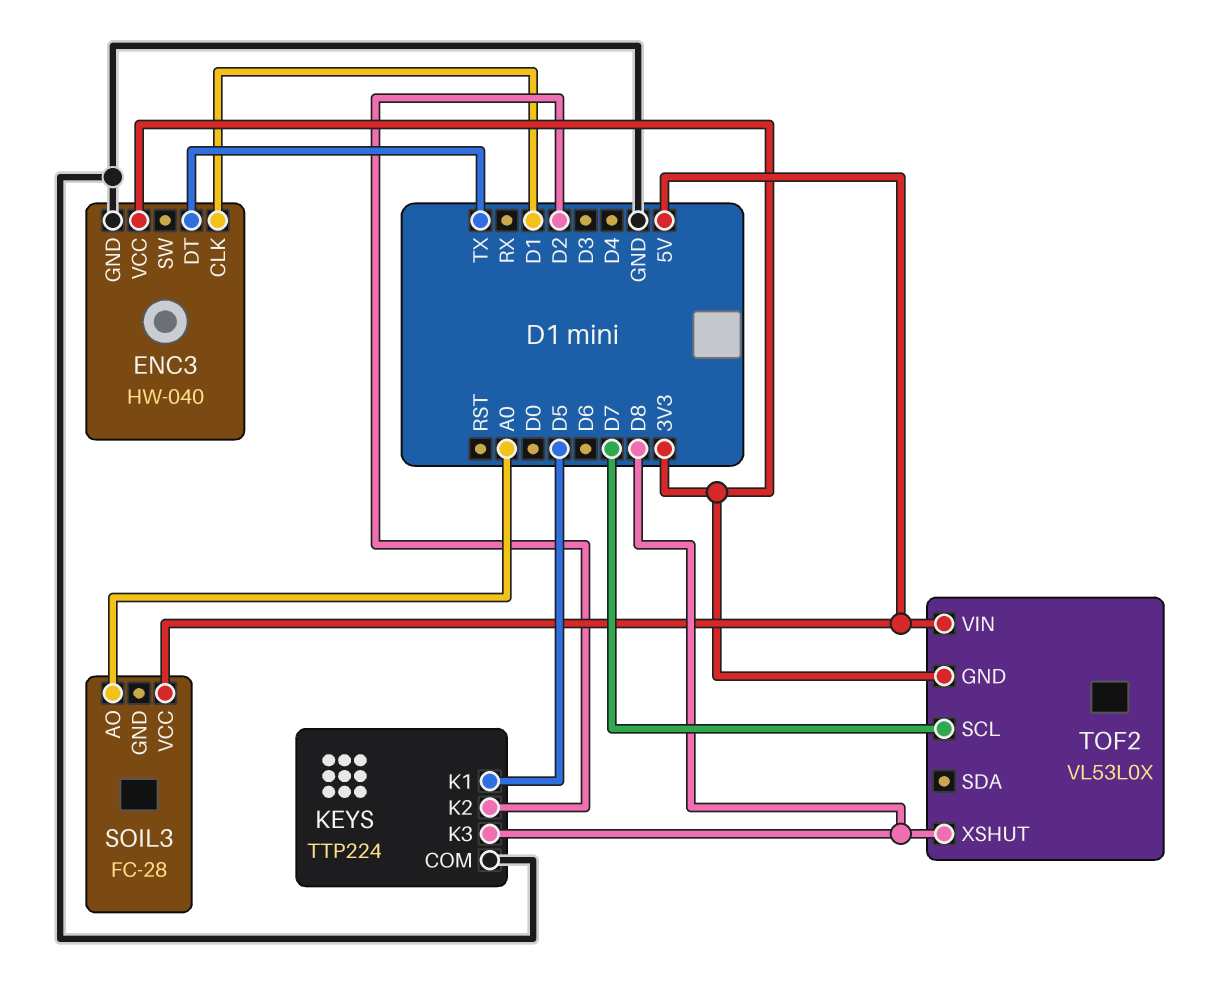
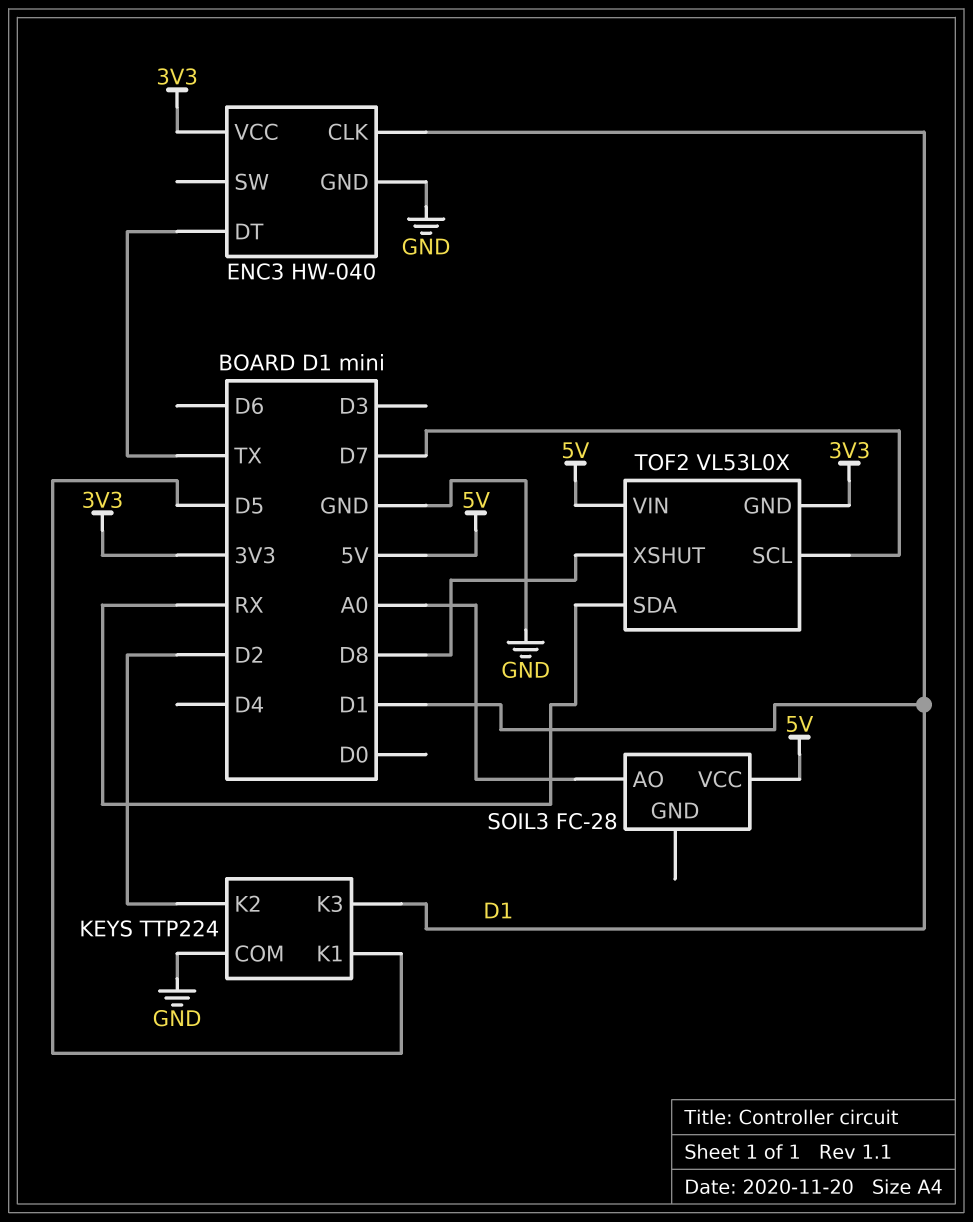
KEYS pin K3: D8 -> D1
TOF2 pin SDA: none -> RX

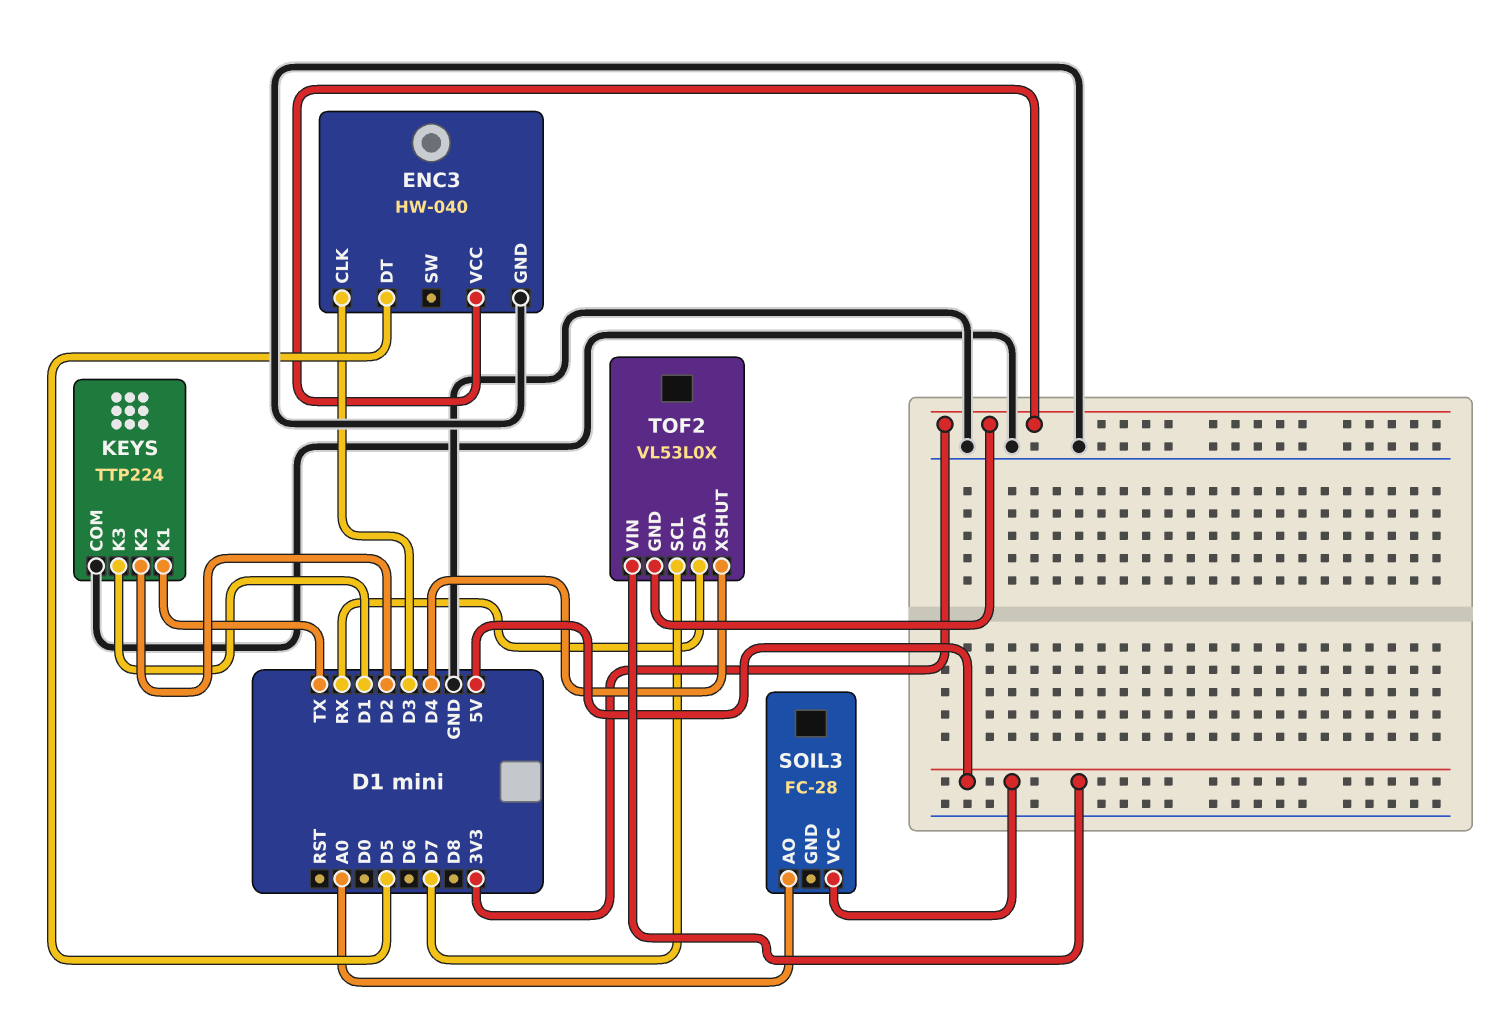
ENC3 pin CLK: D1 -> D3
ENC3 pin DT: TX -> D5
KEYS pin K1: D5 -> TX
TOF2 pin XSHUT: D8 -> D4

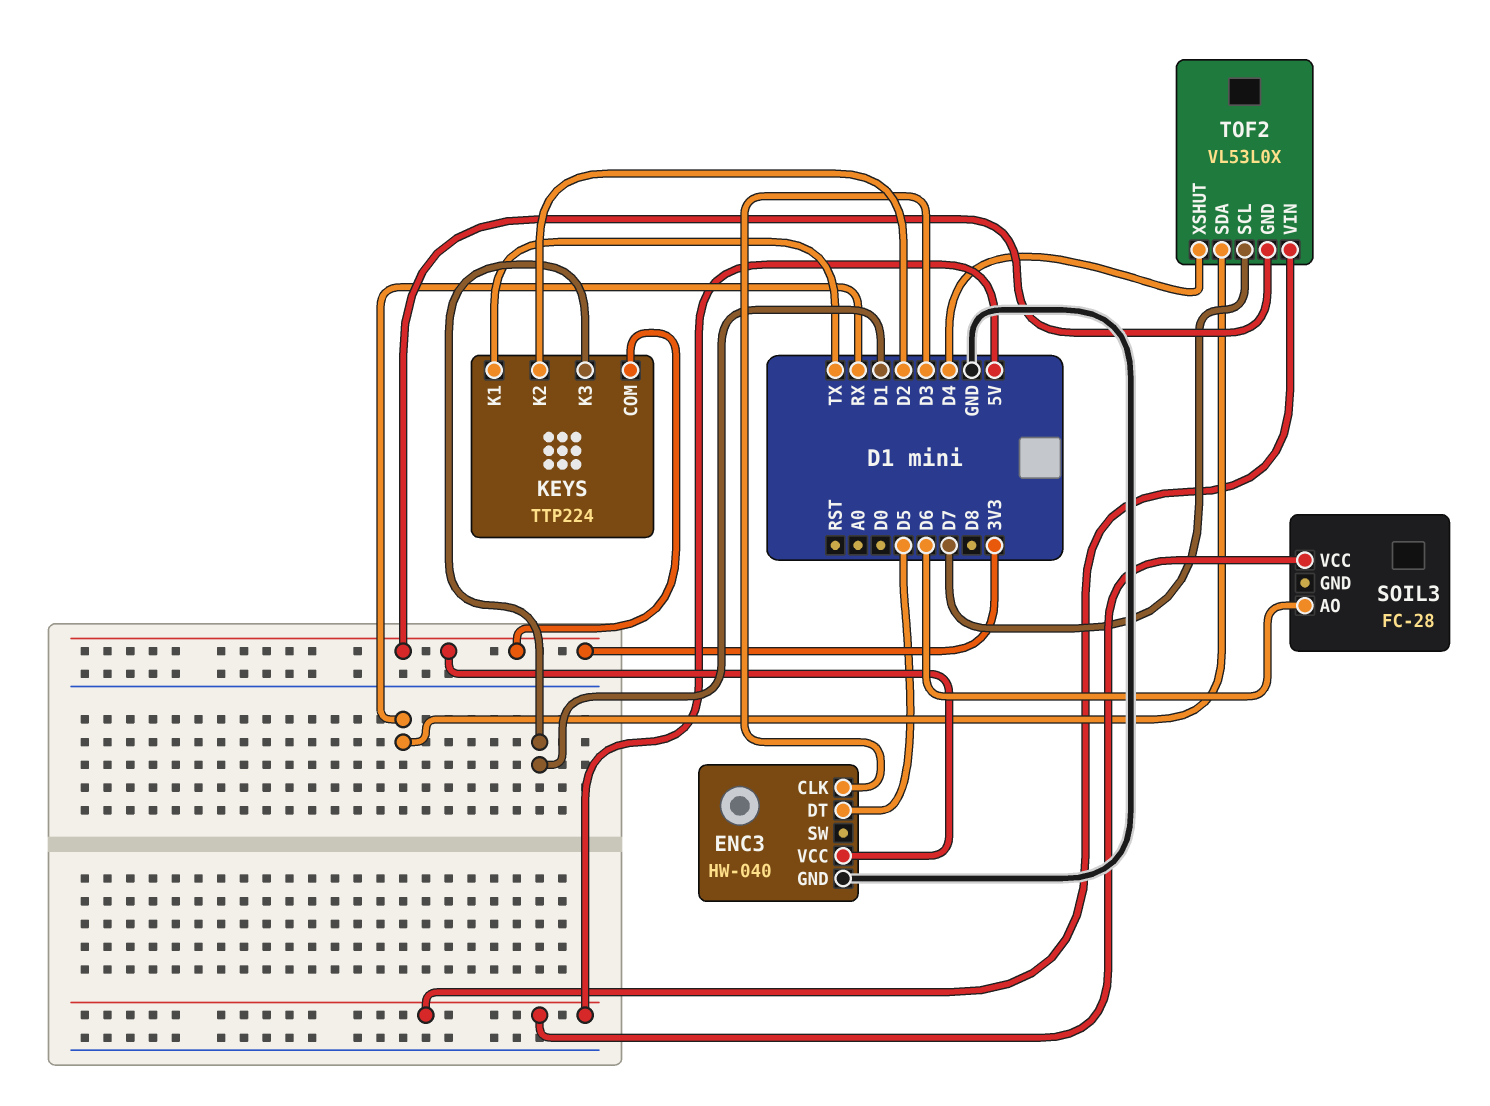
KEYS pin COM: GND -> 3V3
SOIL3 pin AO: A0 -> D6

